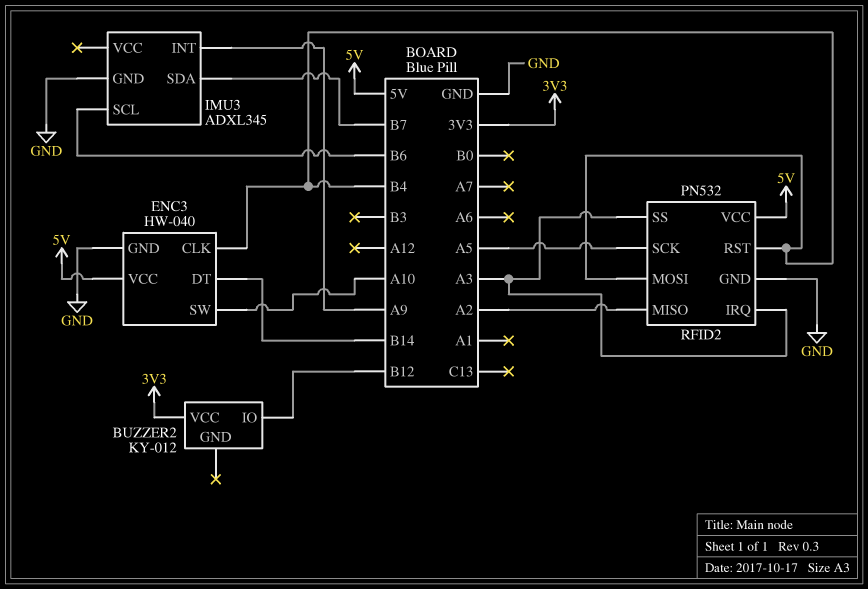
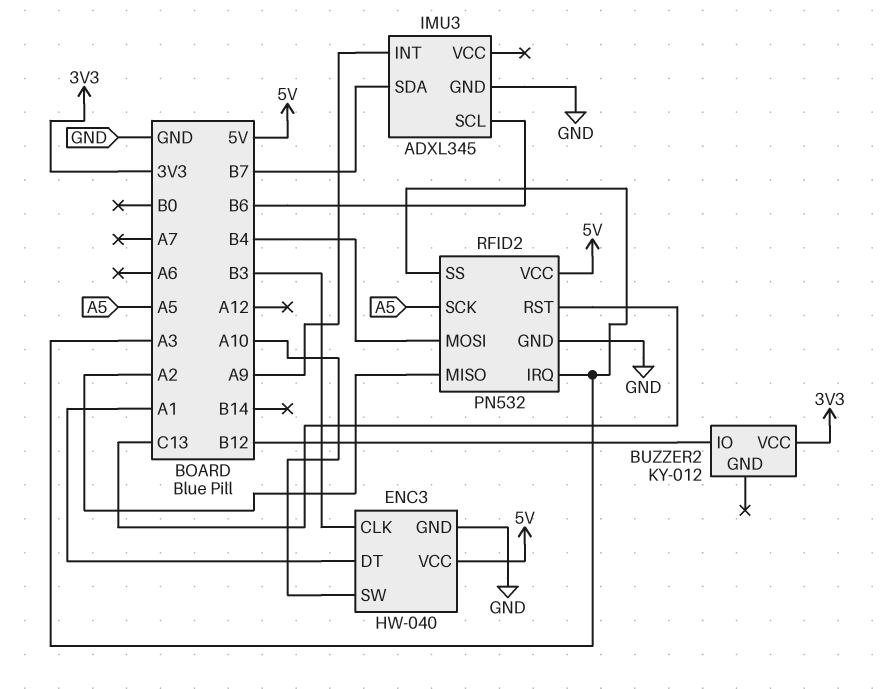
ENC3 pin CLK: B4 -> B3
ENC3 pin DT: B14 -> A1
RFID2 pin RST: B4 -> C13

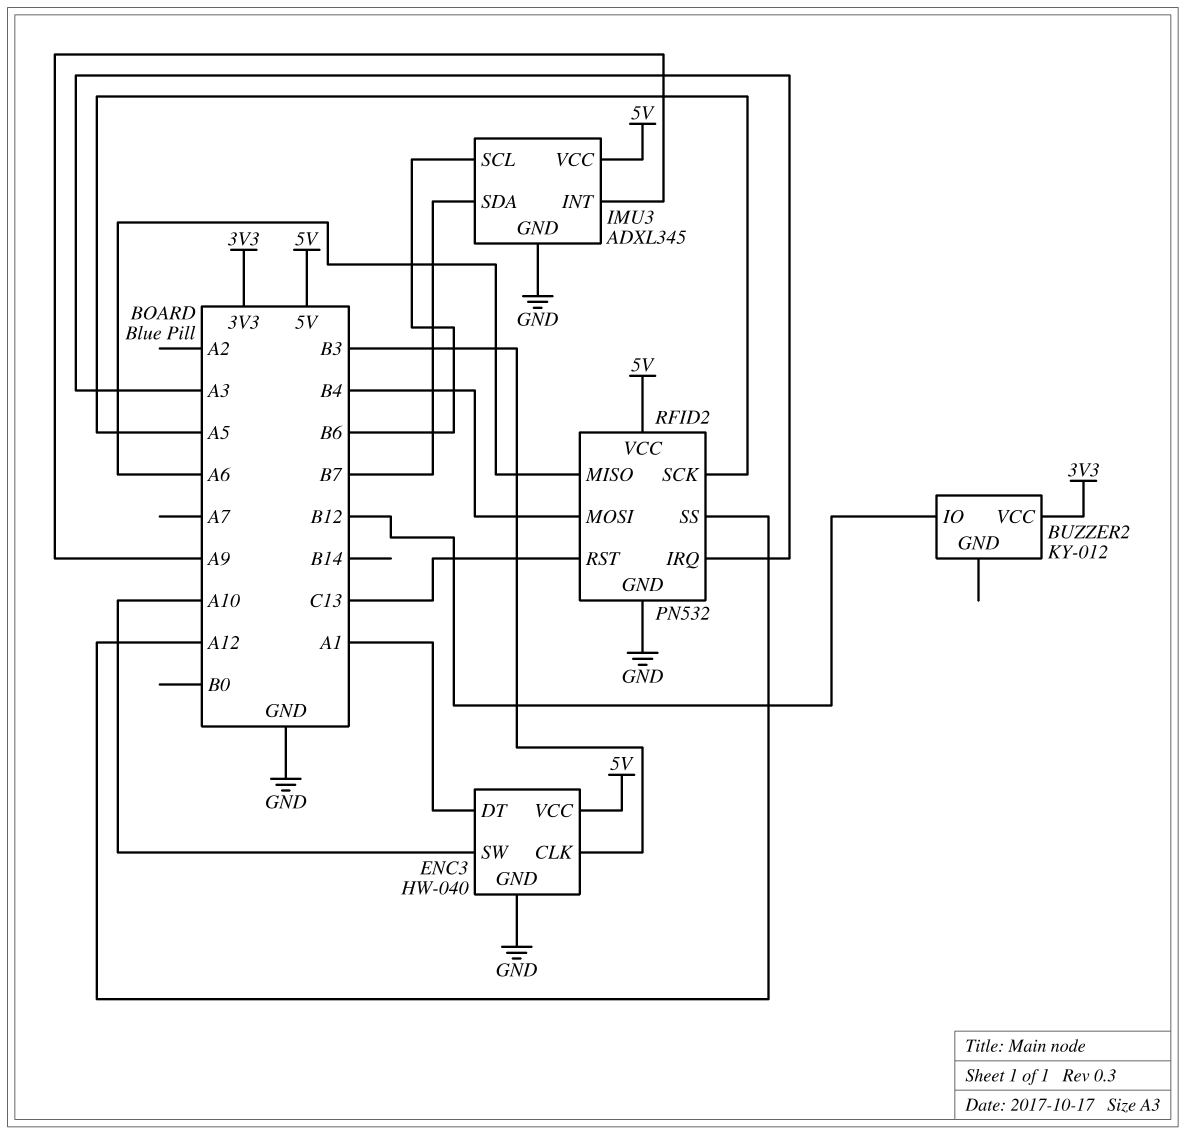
IMU3 pin VCC: none -> 5V
RFID2 pin MISO: A2 -> A6
RFID2 pin SS: A3 -> A12

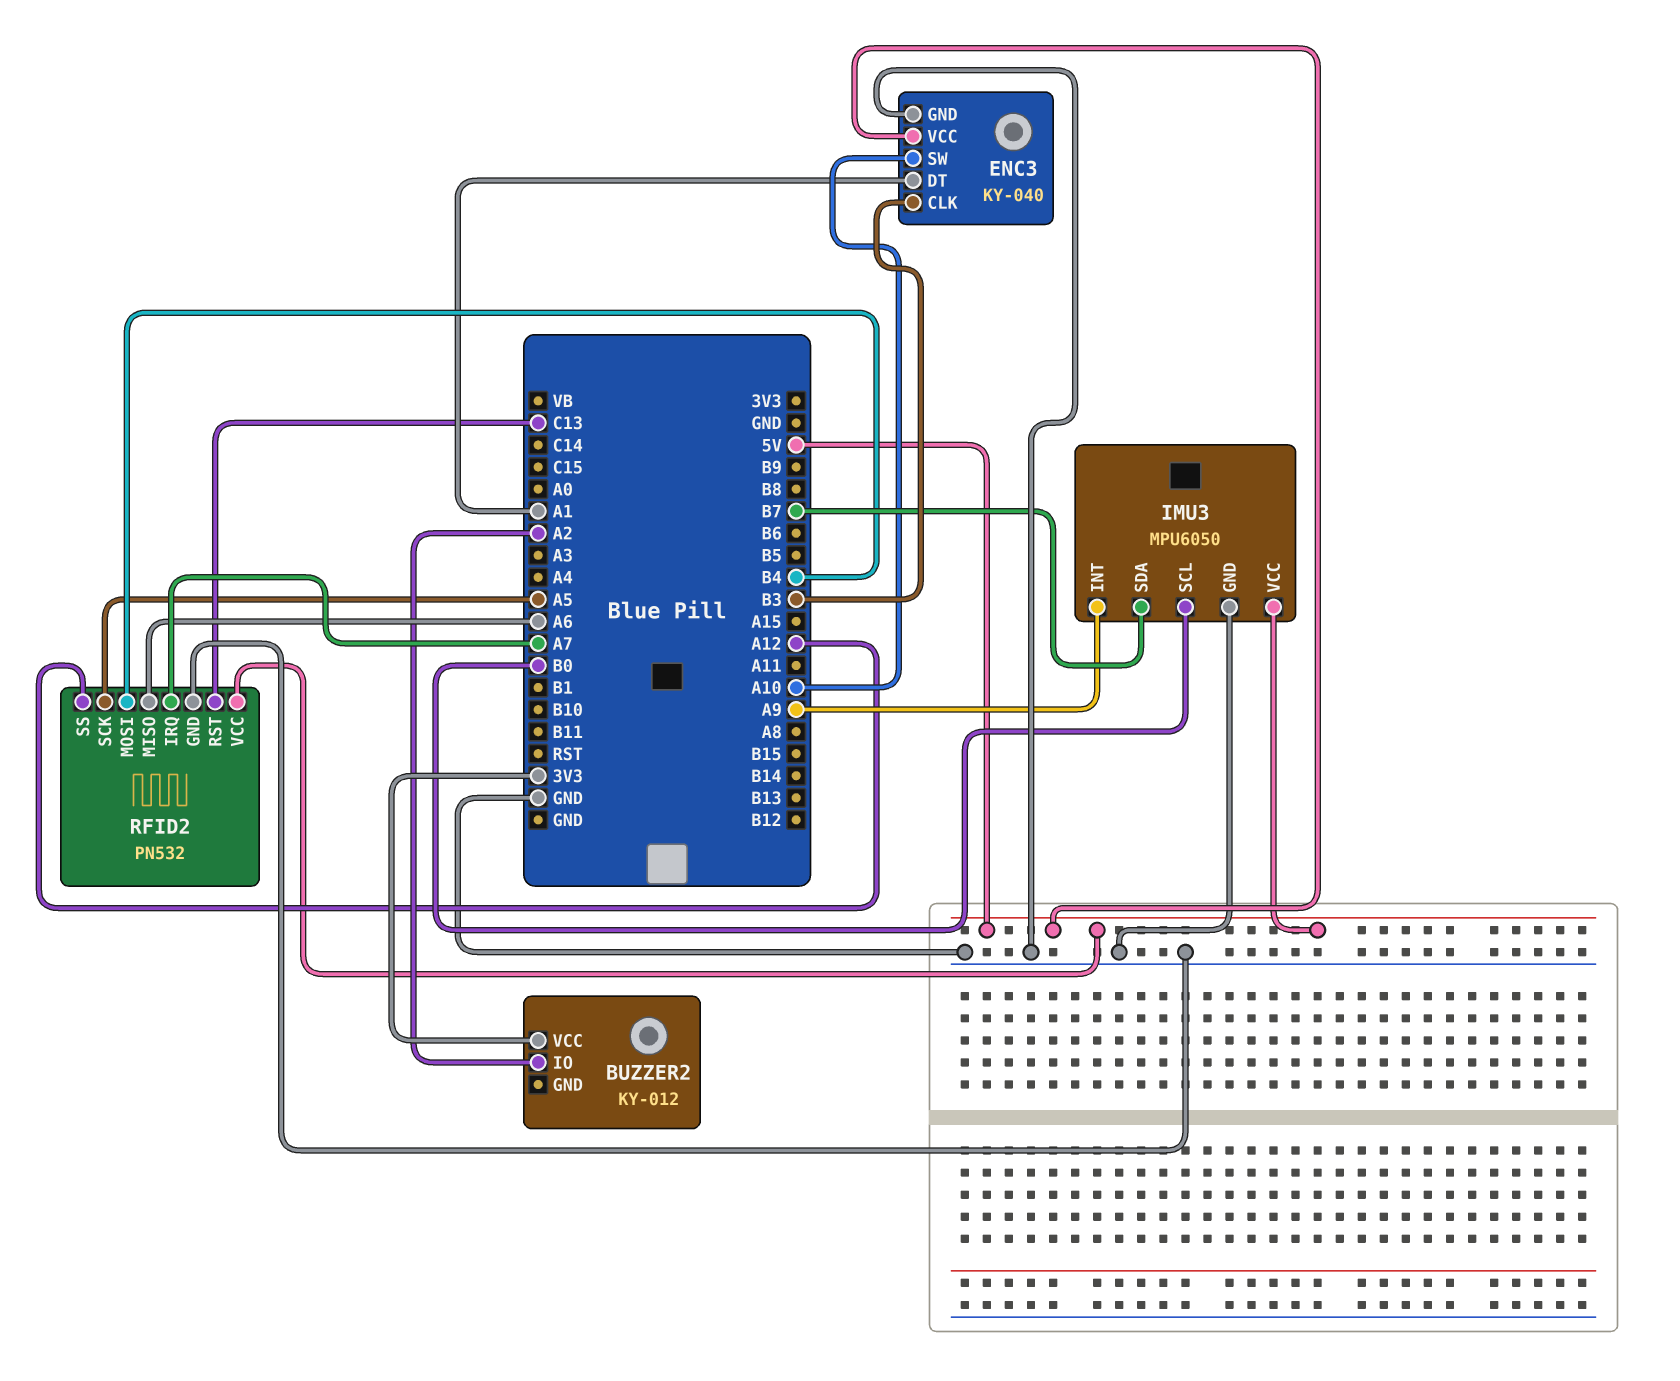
BUZZER2 pin IO: B12 -> A2
ENC3: HW-040 -> KY-040
IMU3: ADXL345 -> MPU6050
IMU3 pin SCL: B6 -> B0
RFID2 pin IRQ: A3 -> A7

